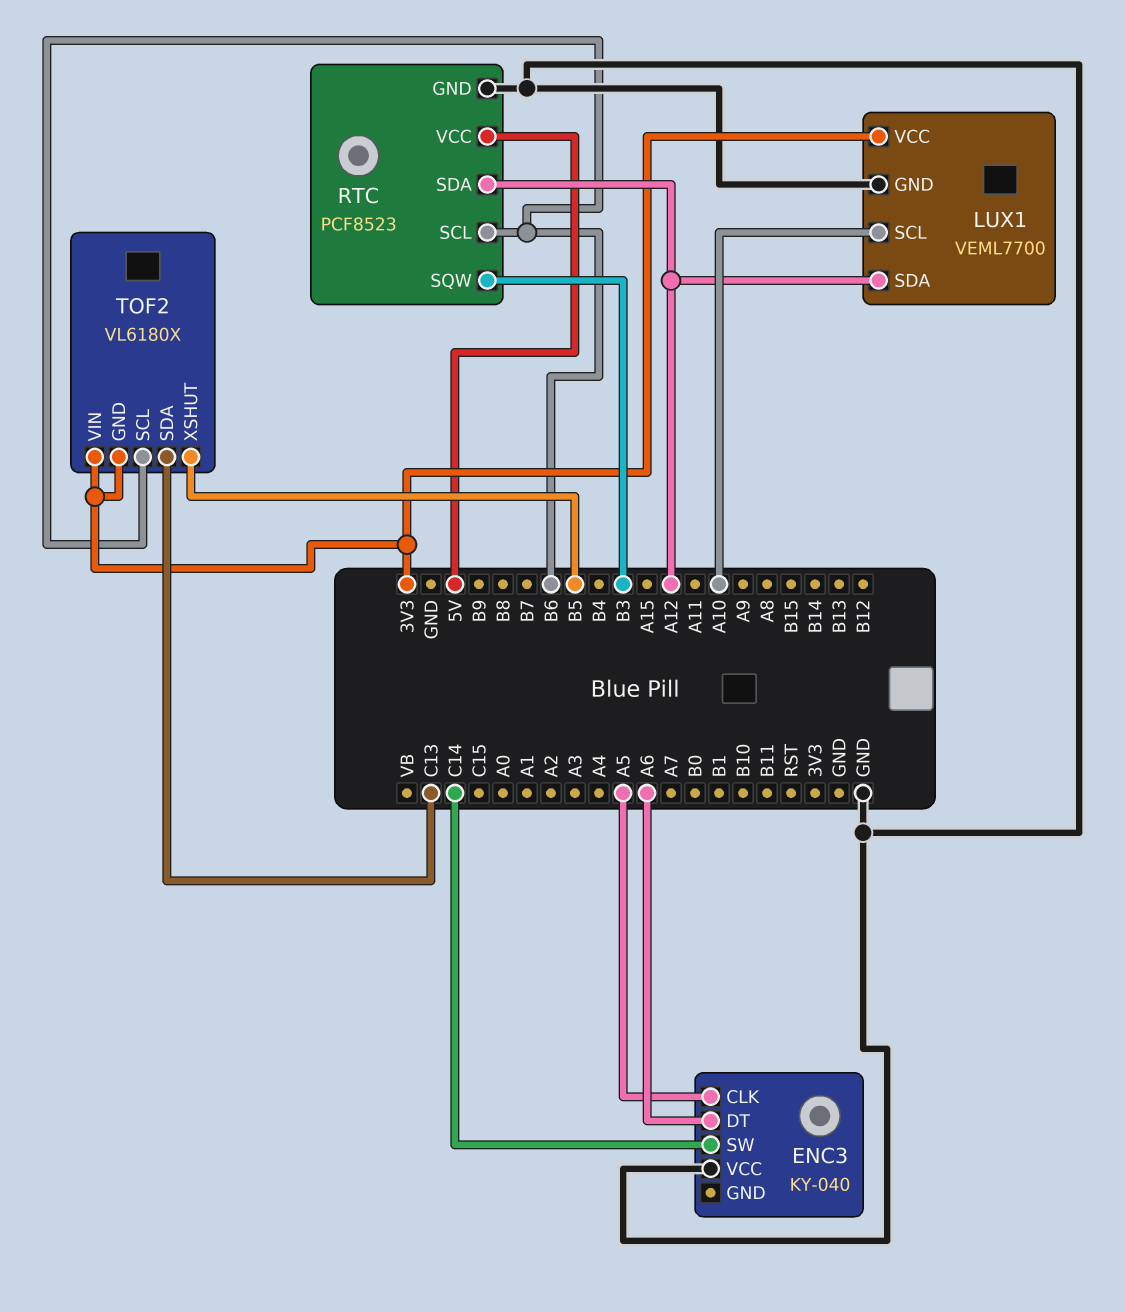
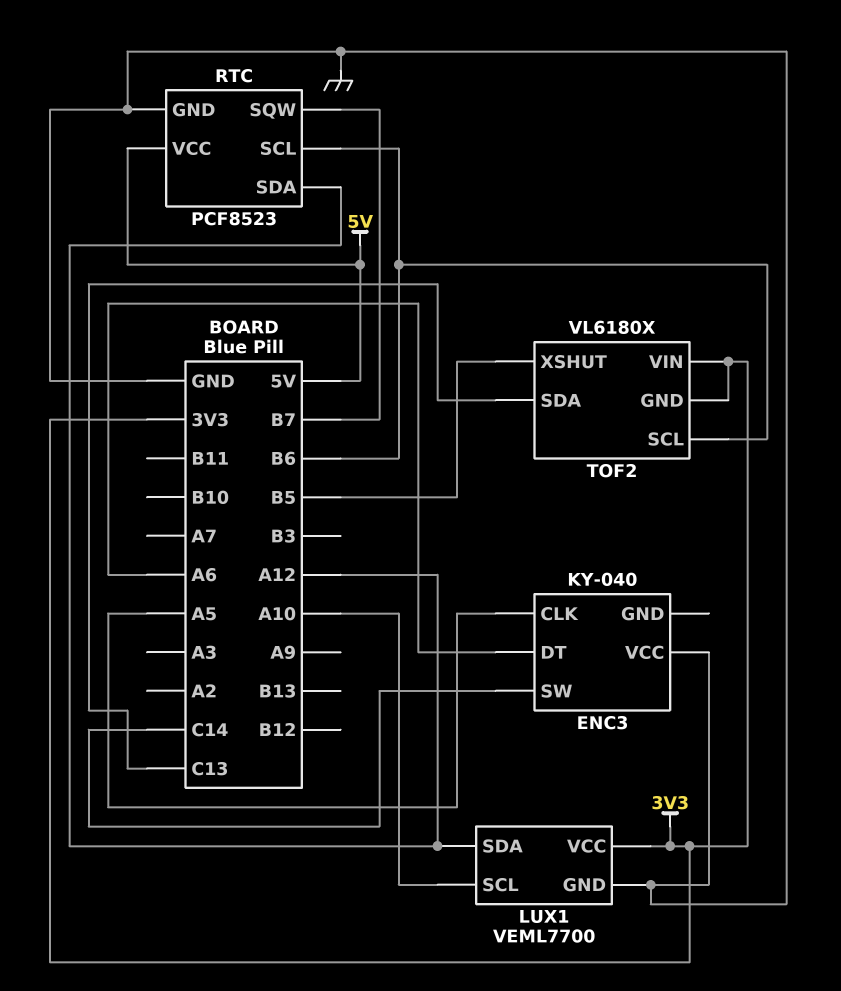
RTC pin SQW: B3 -> B7

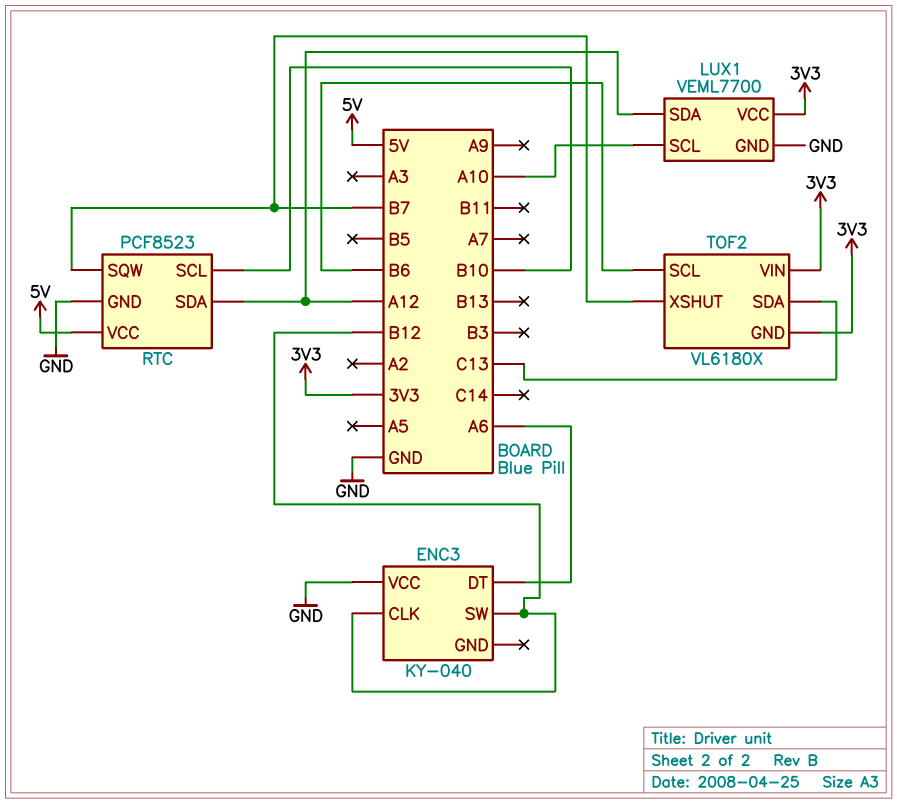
ENC3 pin CLK: A5 -> B12
ENC3 pin SW: C14 -> B12
RTC pin SCL: B6 -> B10
TOF2 pin XSHUT: B5 -> B7

